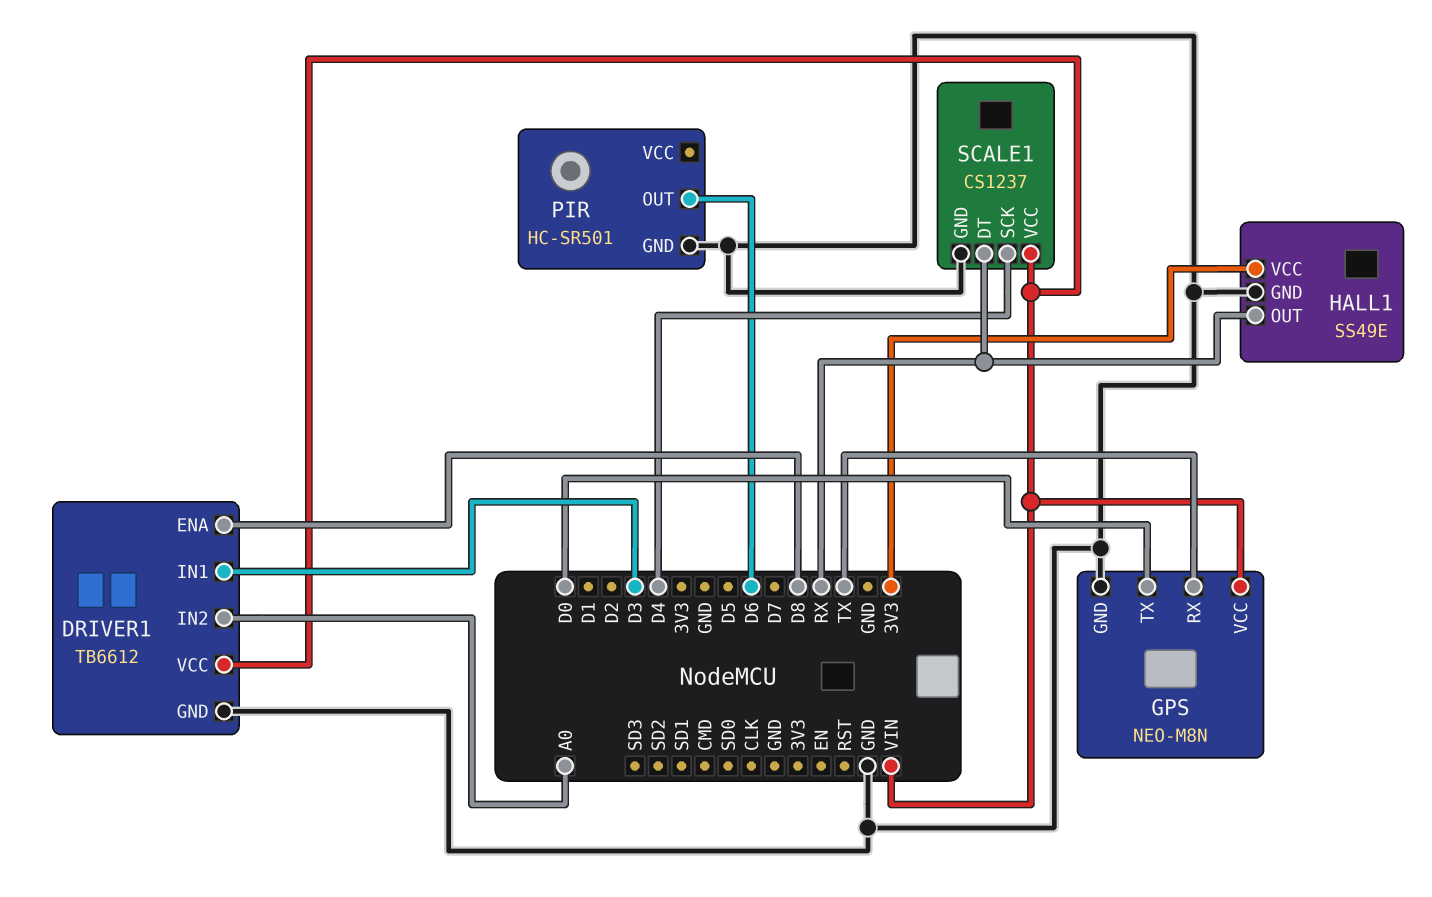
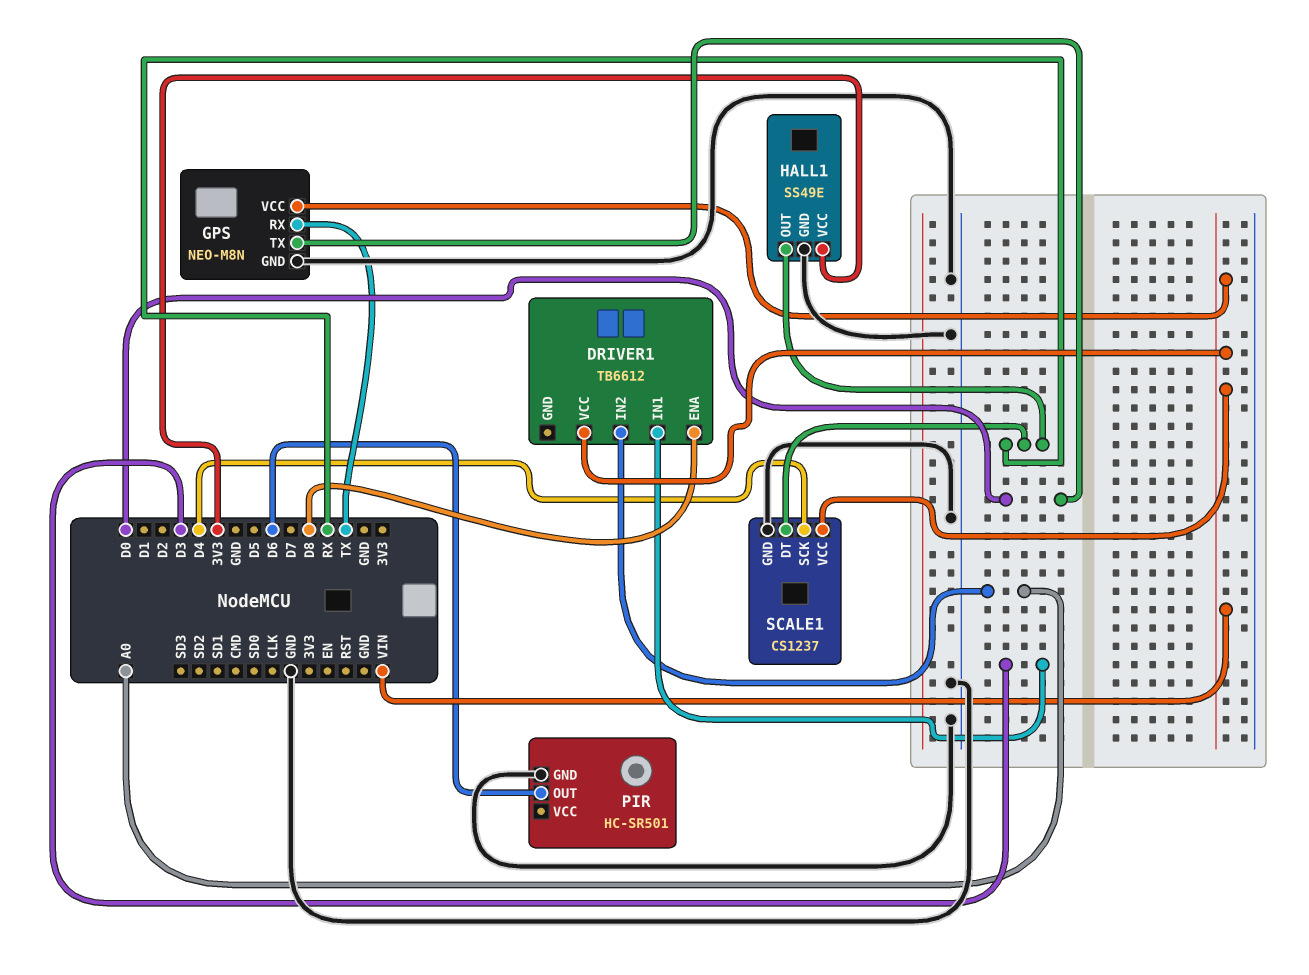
DRIVER1 pin GND: GND -> none

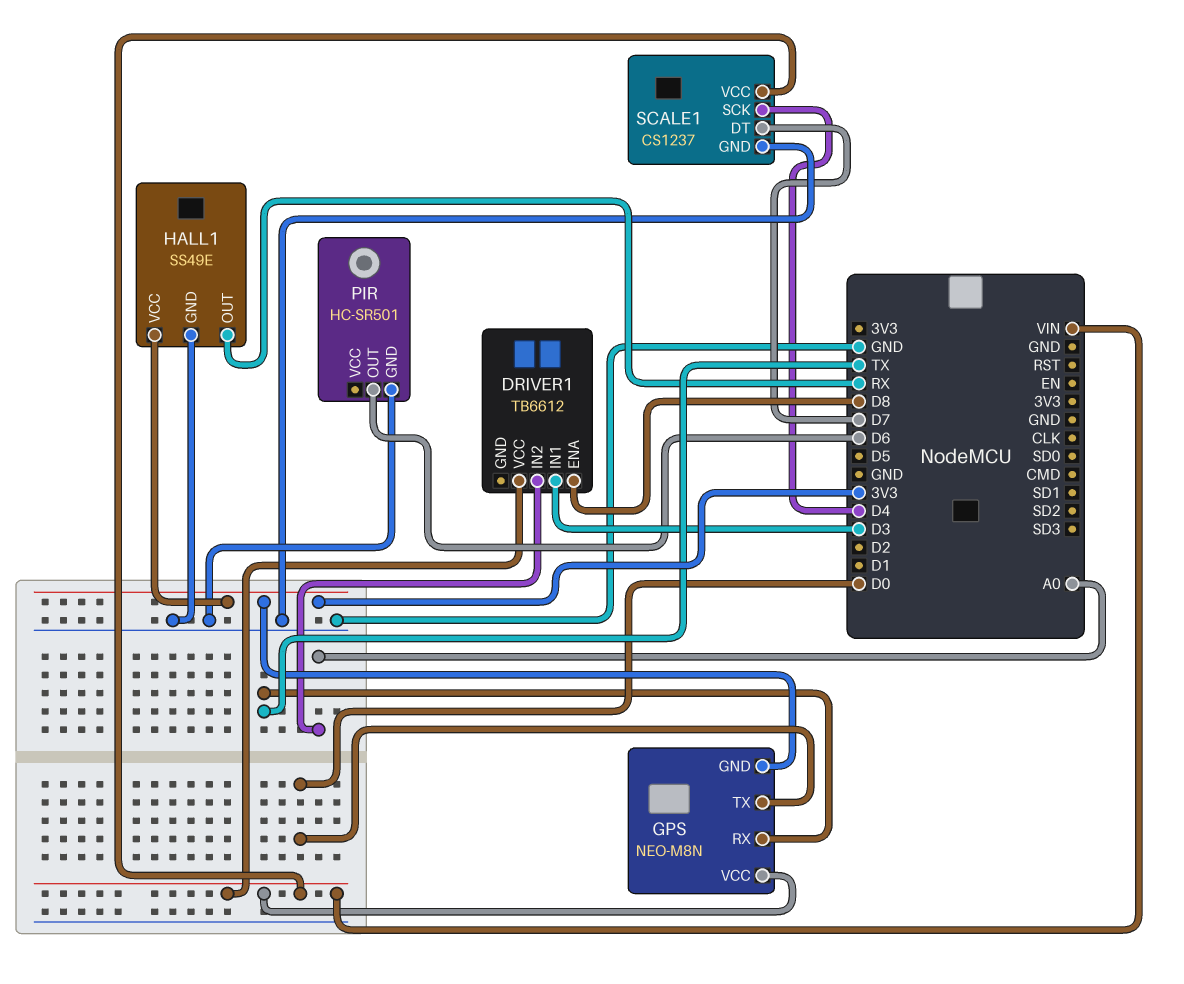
GPS pin GND: GND -> 3V3
SCALE1 pin DT: RX -> D7

